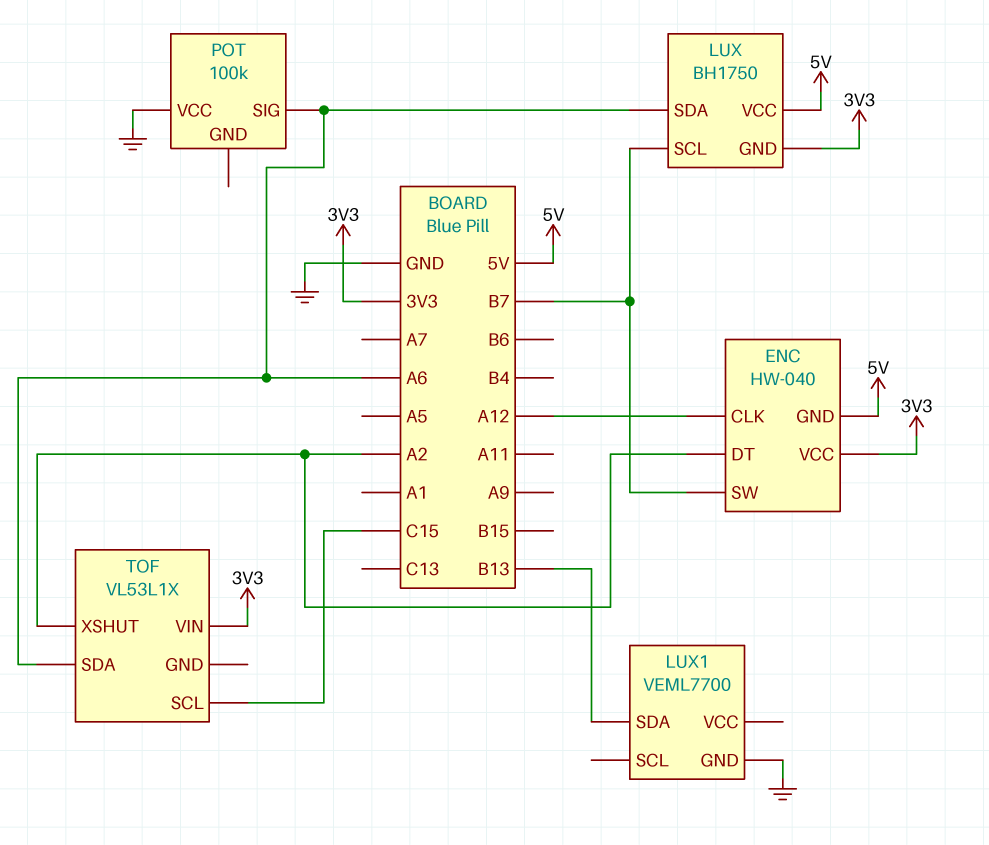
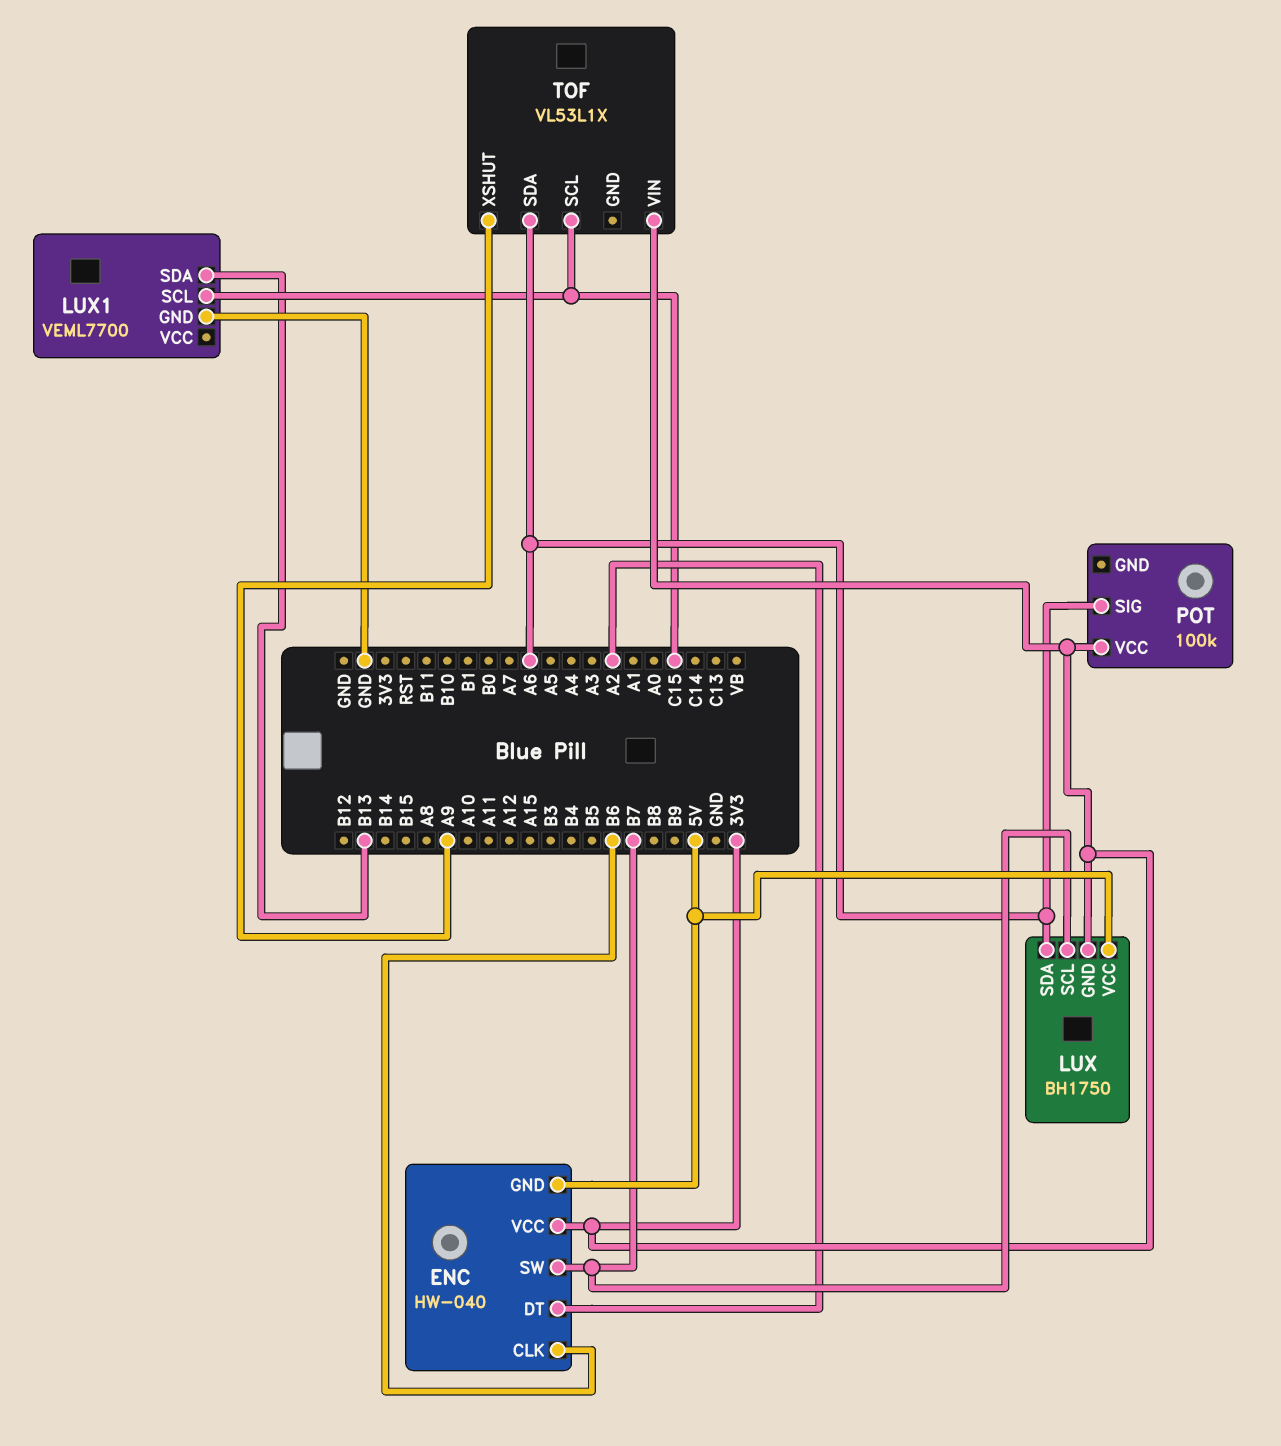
ENC pin CLK: A12 -> B6
LUX1 pin SCL: none -> C15
POT pin VCC: GND -> 3V3
TOF pin XSHUT: A2 -> A9

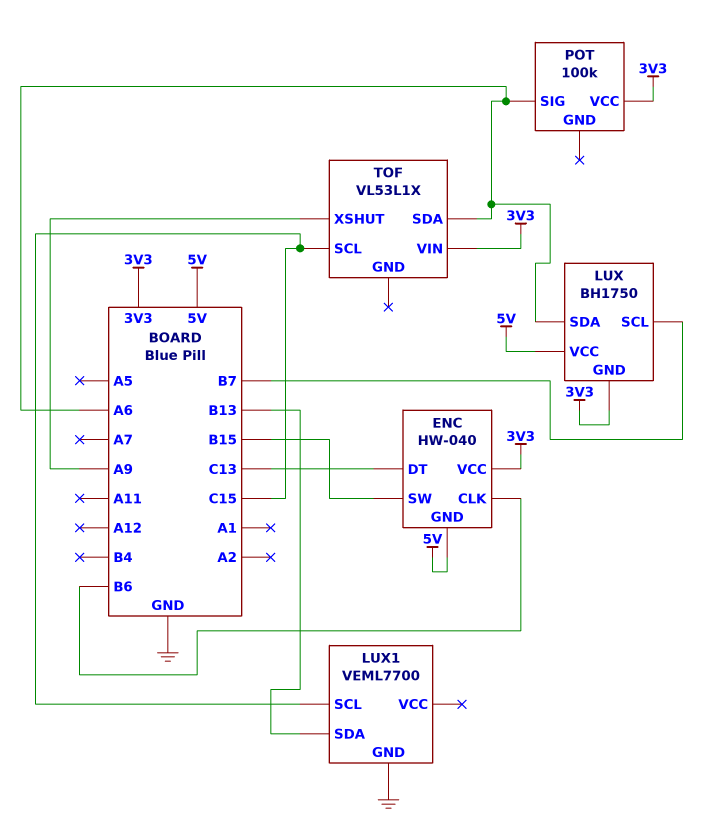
ENC pin DT: A2 -> C13
ENC pin SW: B7 -> B15

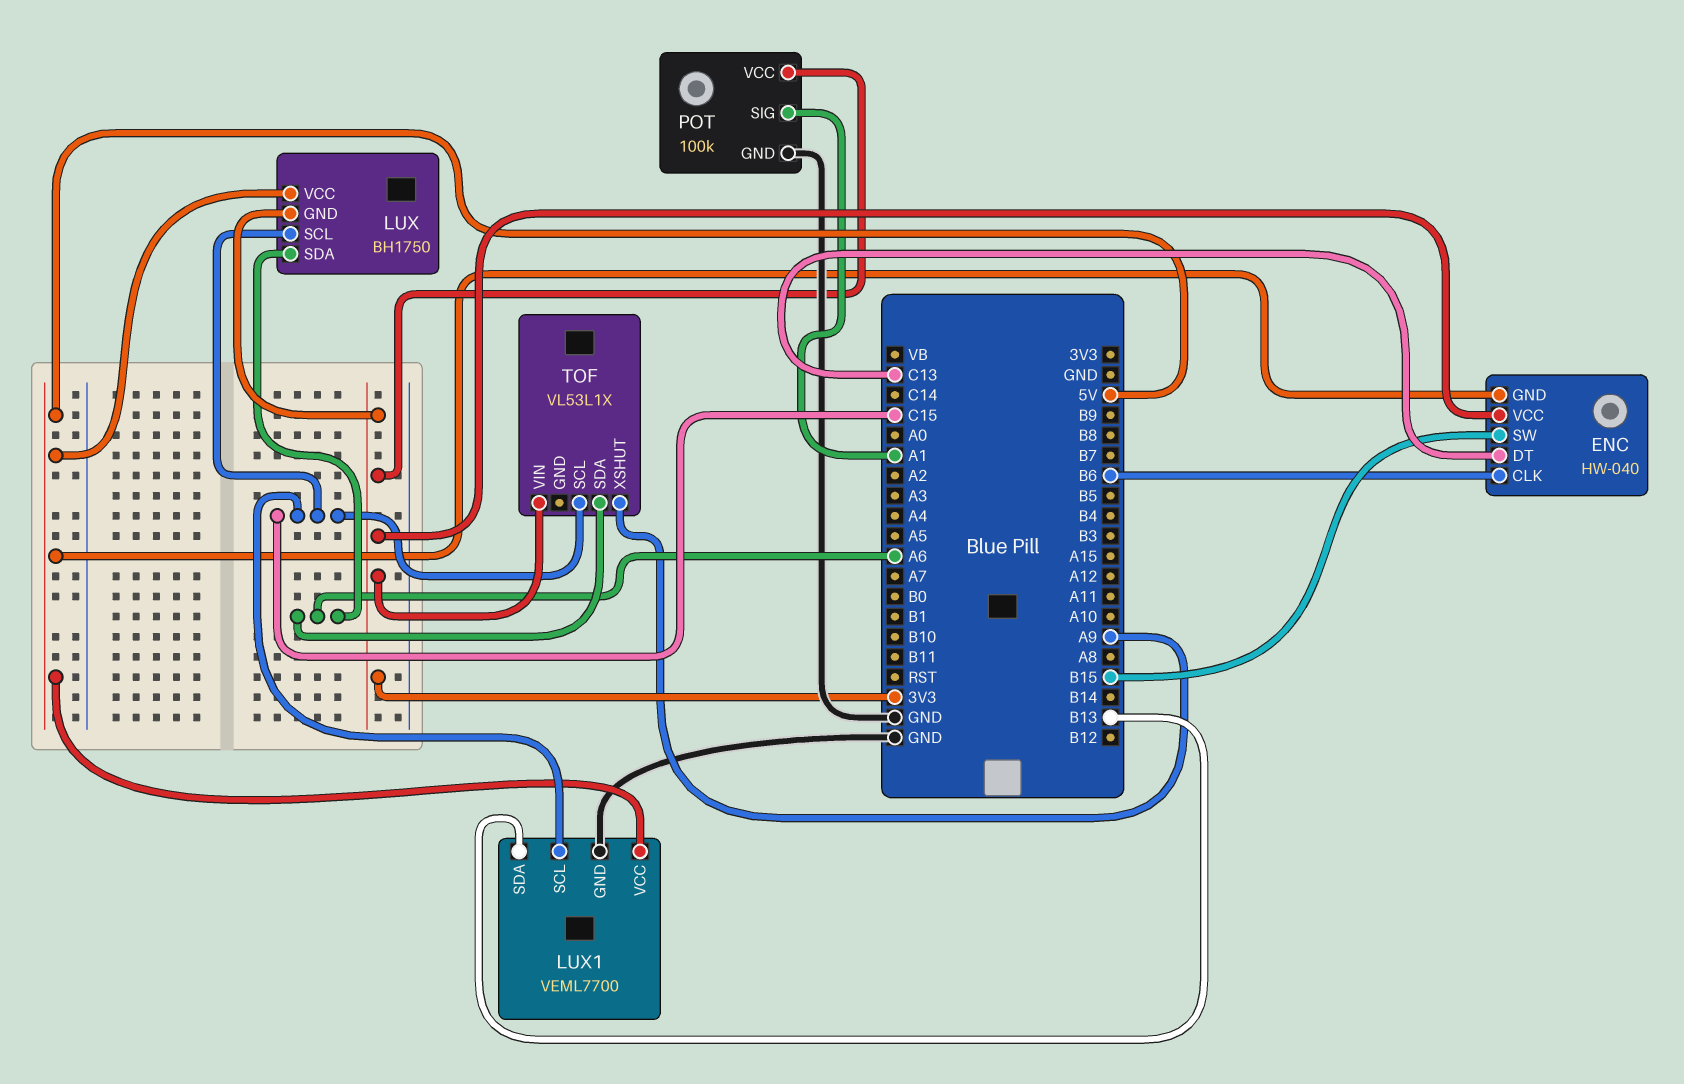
LUX pin SCL: B7 -> C15
LUX1 pin VCC: none -> 5V
POT pin GND: none -> GND
POT pin SIG: A6 -> A1

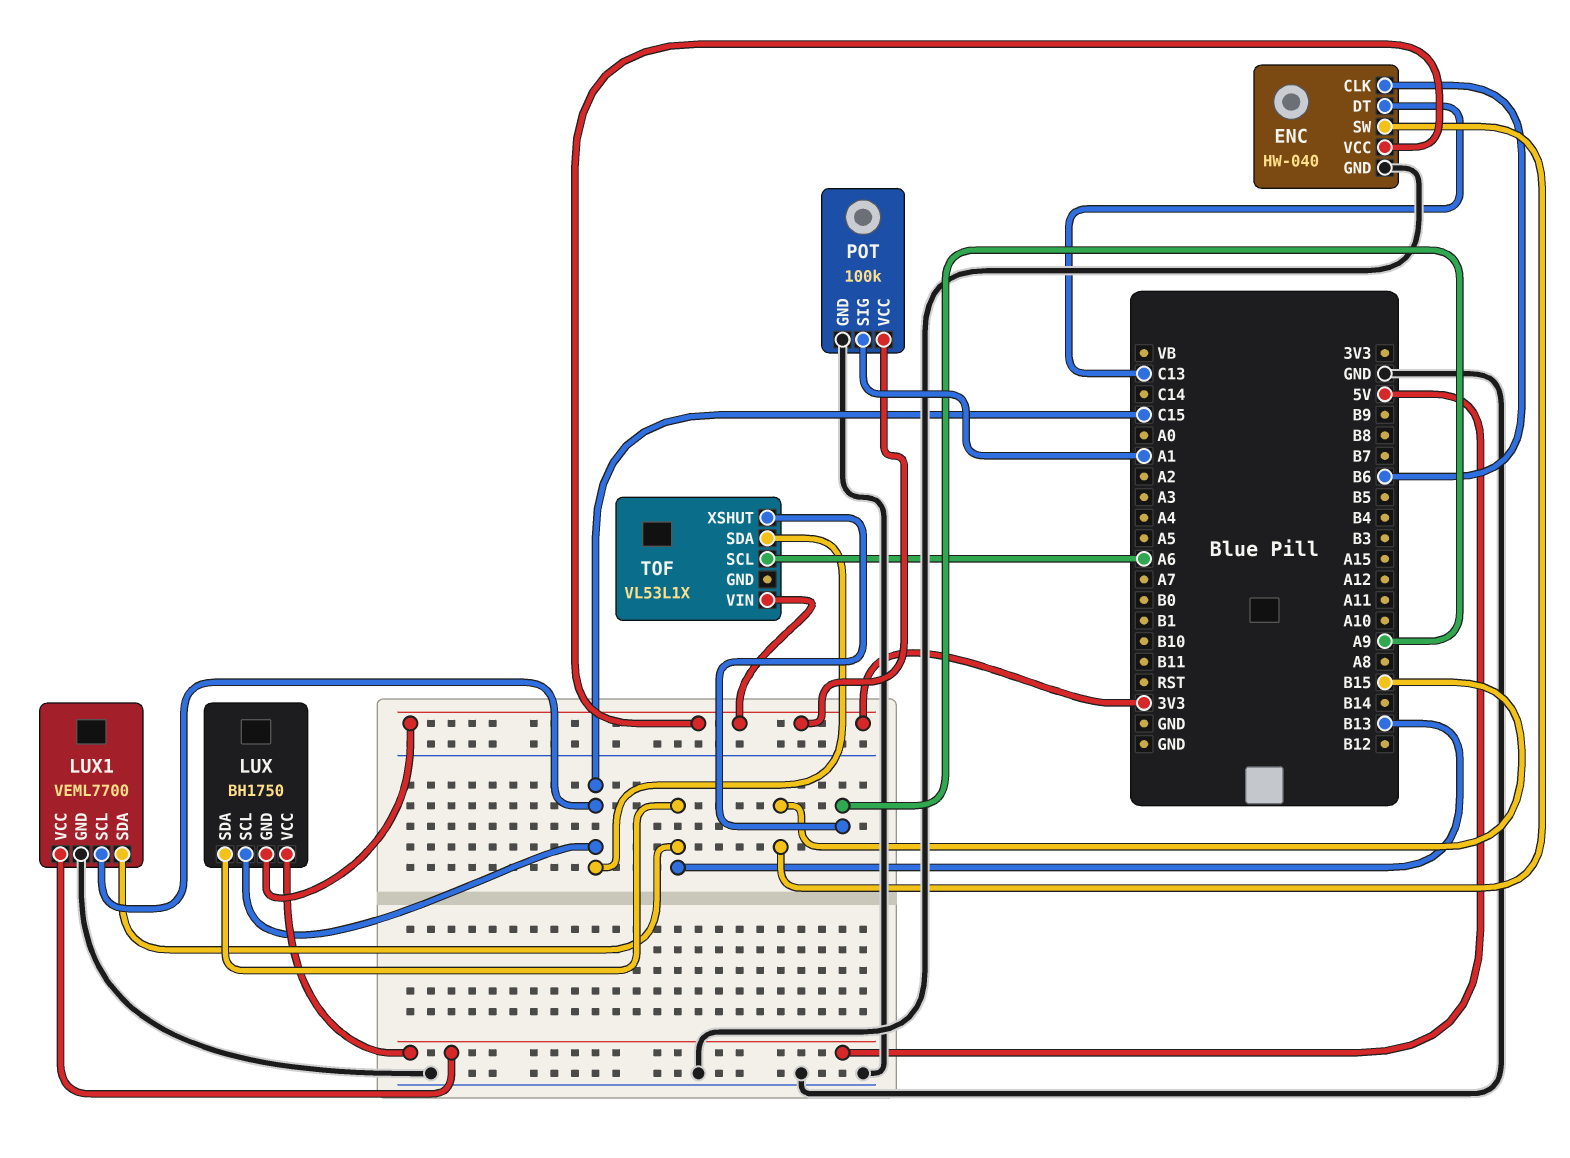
ENC pin GND: 5V -> GND
LUX pin SDA: A6 -> B13
TOF pin SCL: C15 -> A6
TOF pin SDA: A6 -> C15

